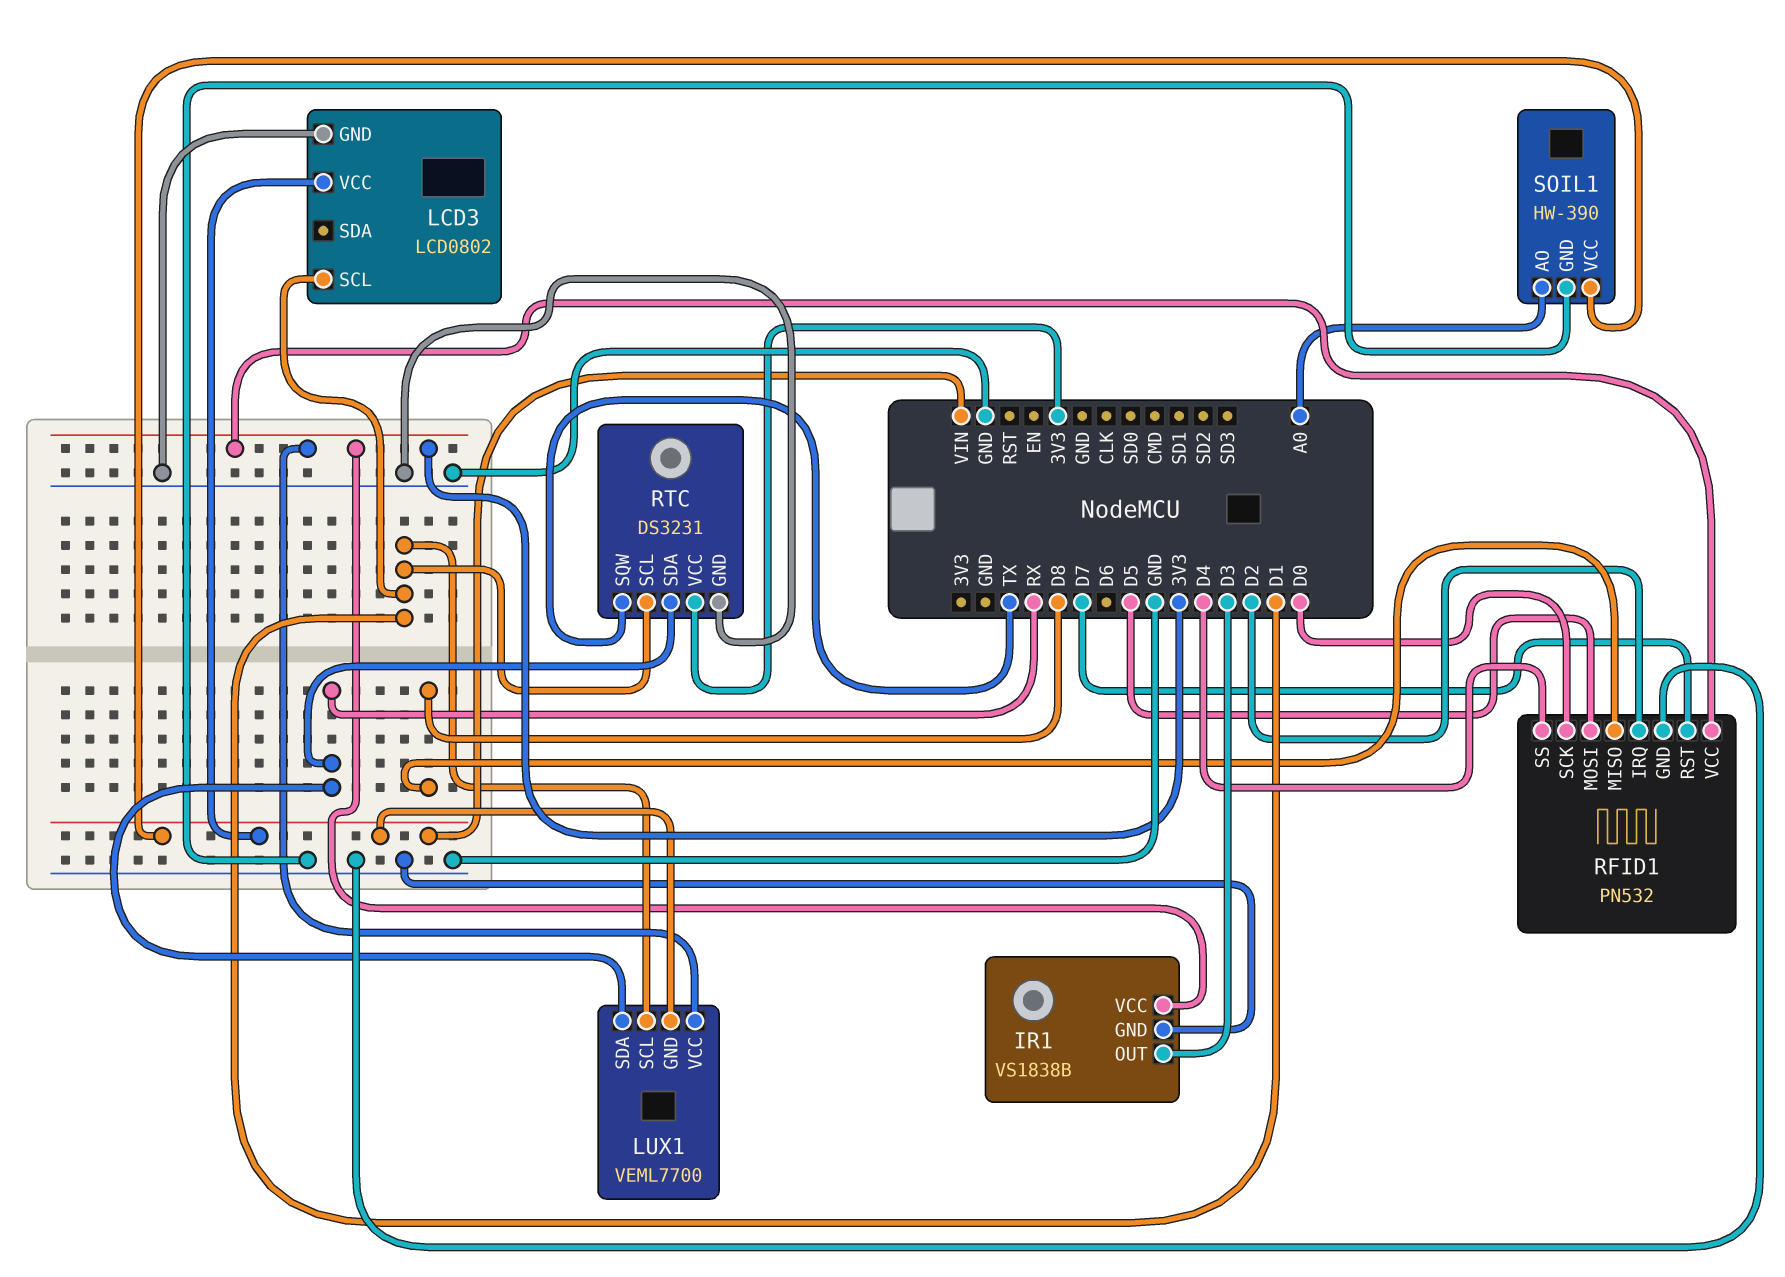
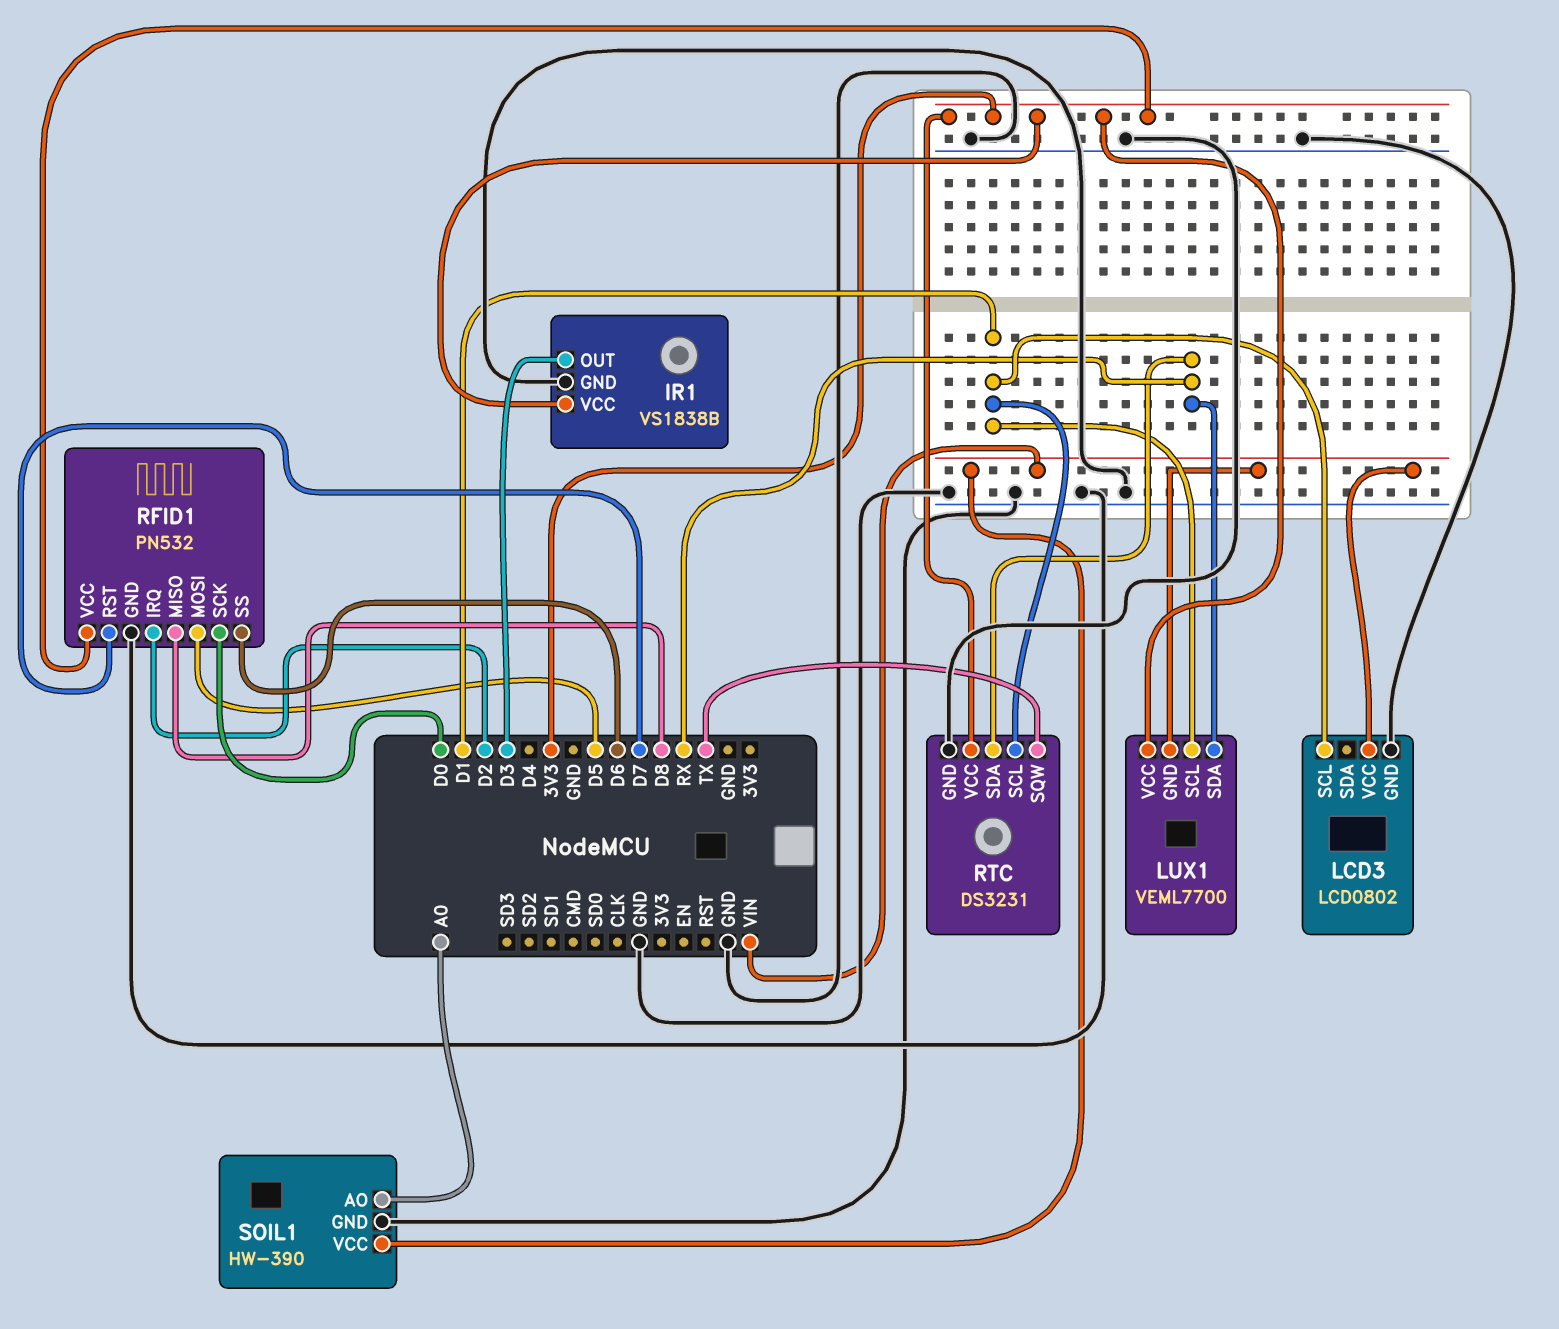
RFID1 pin SS: D4 -> D6

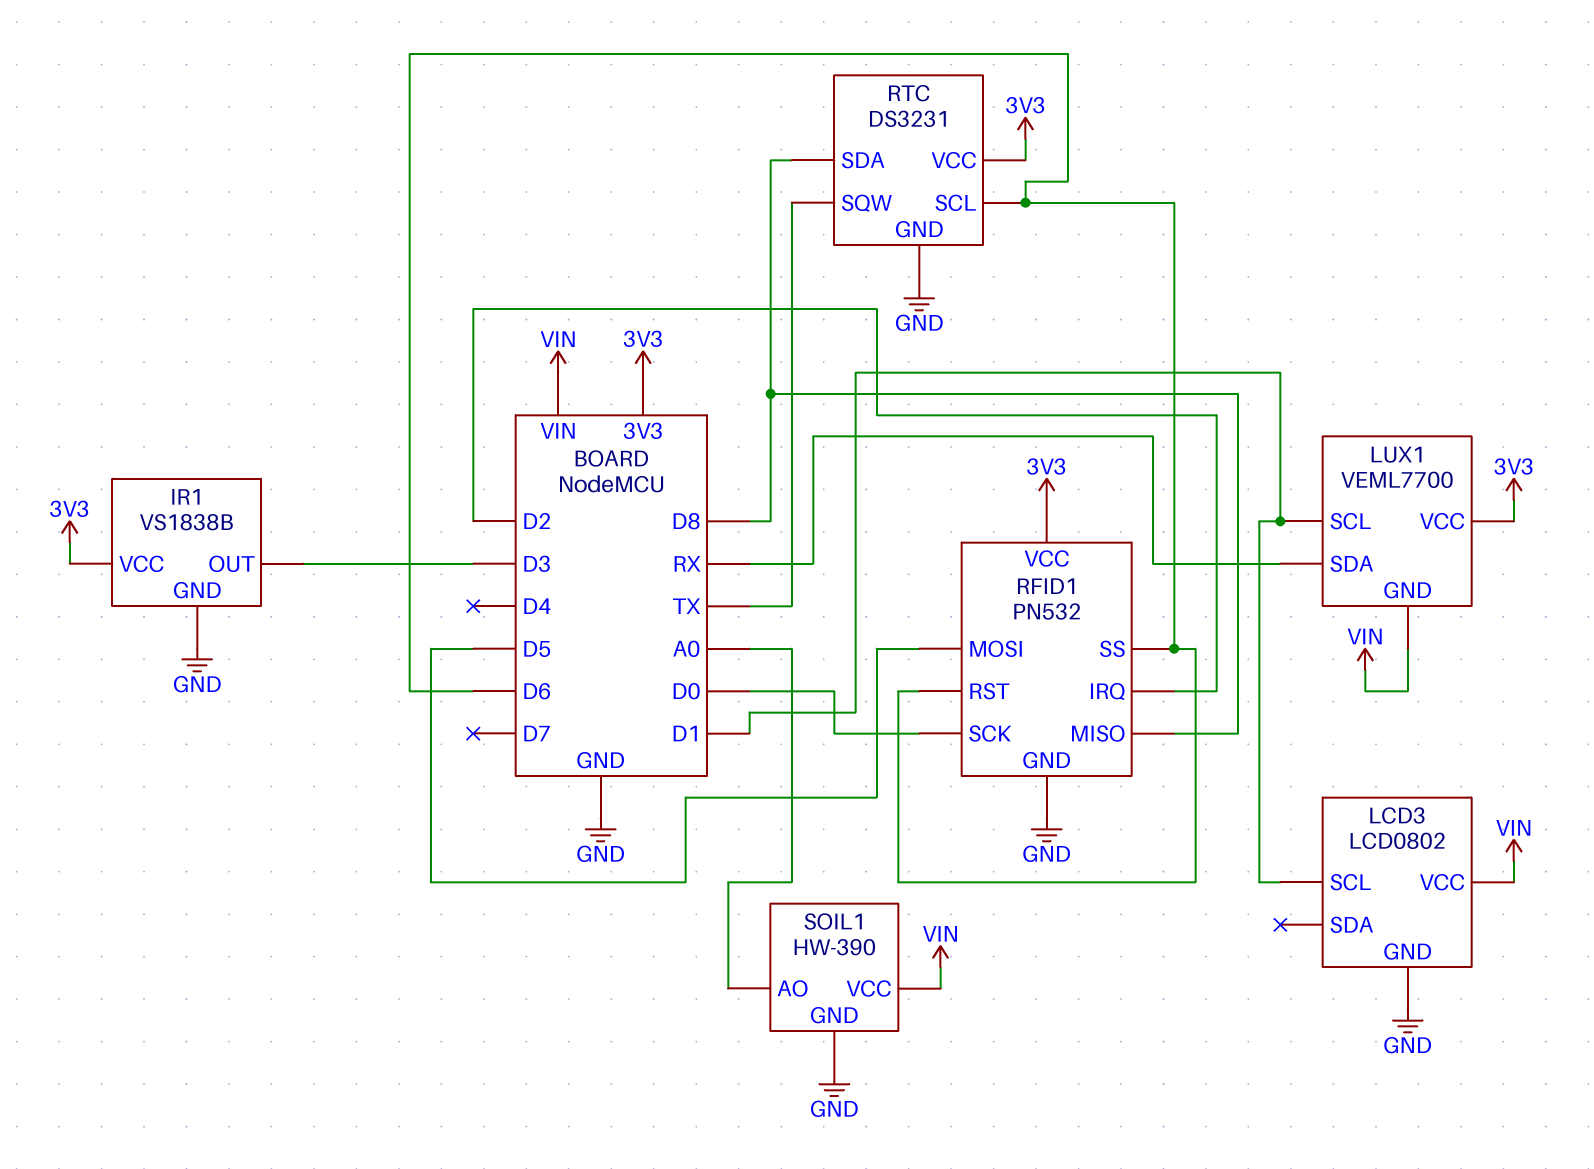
RFID1 pin RST: D7 -> D6
RTC pin SCL: D1 -> D6
RTC pin SDA: RX -> D8

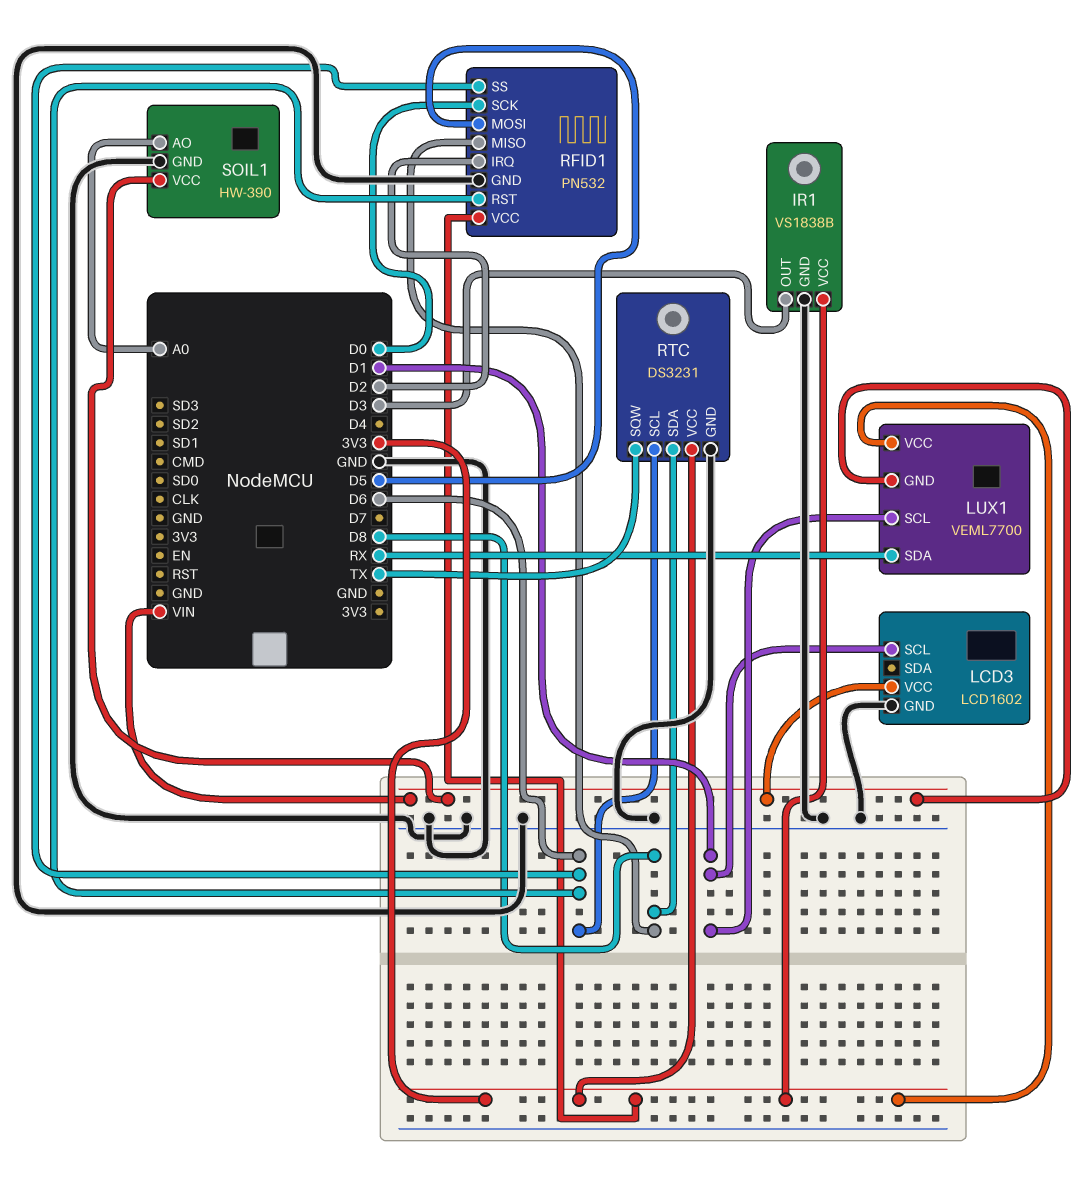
LCD3: LCD0802 -> LCD1602

